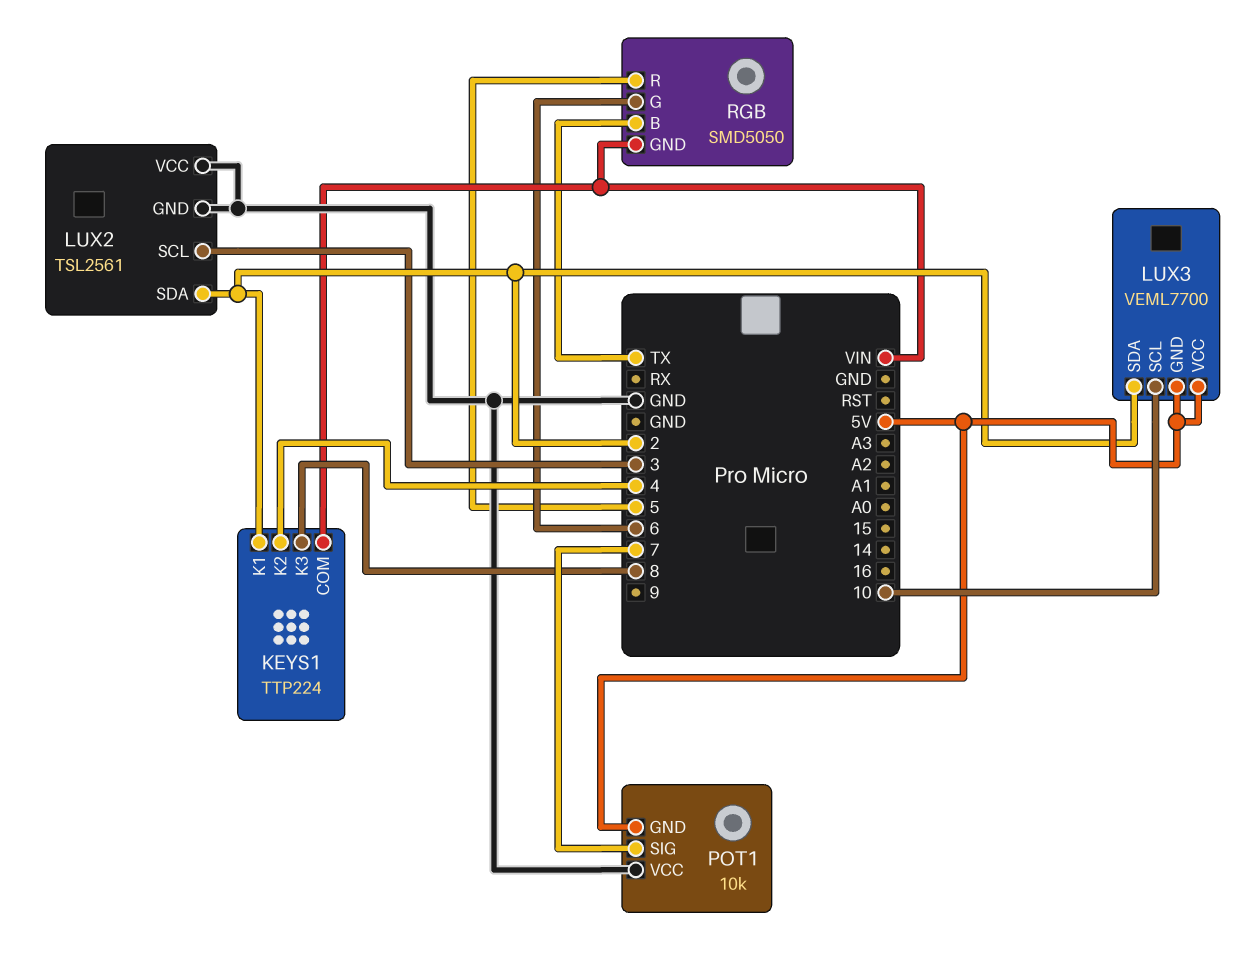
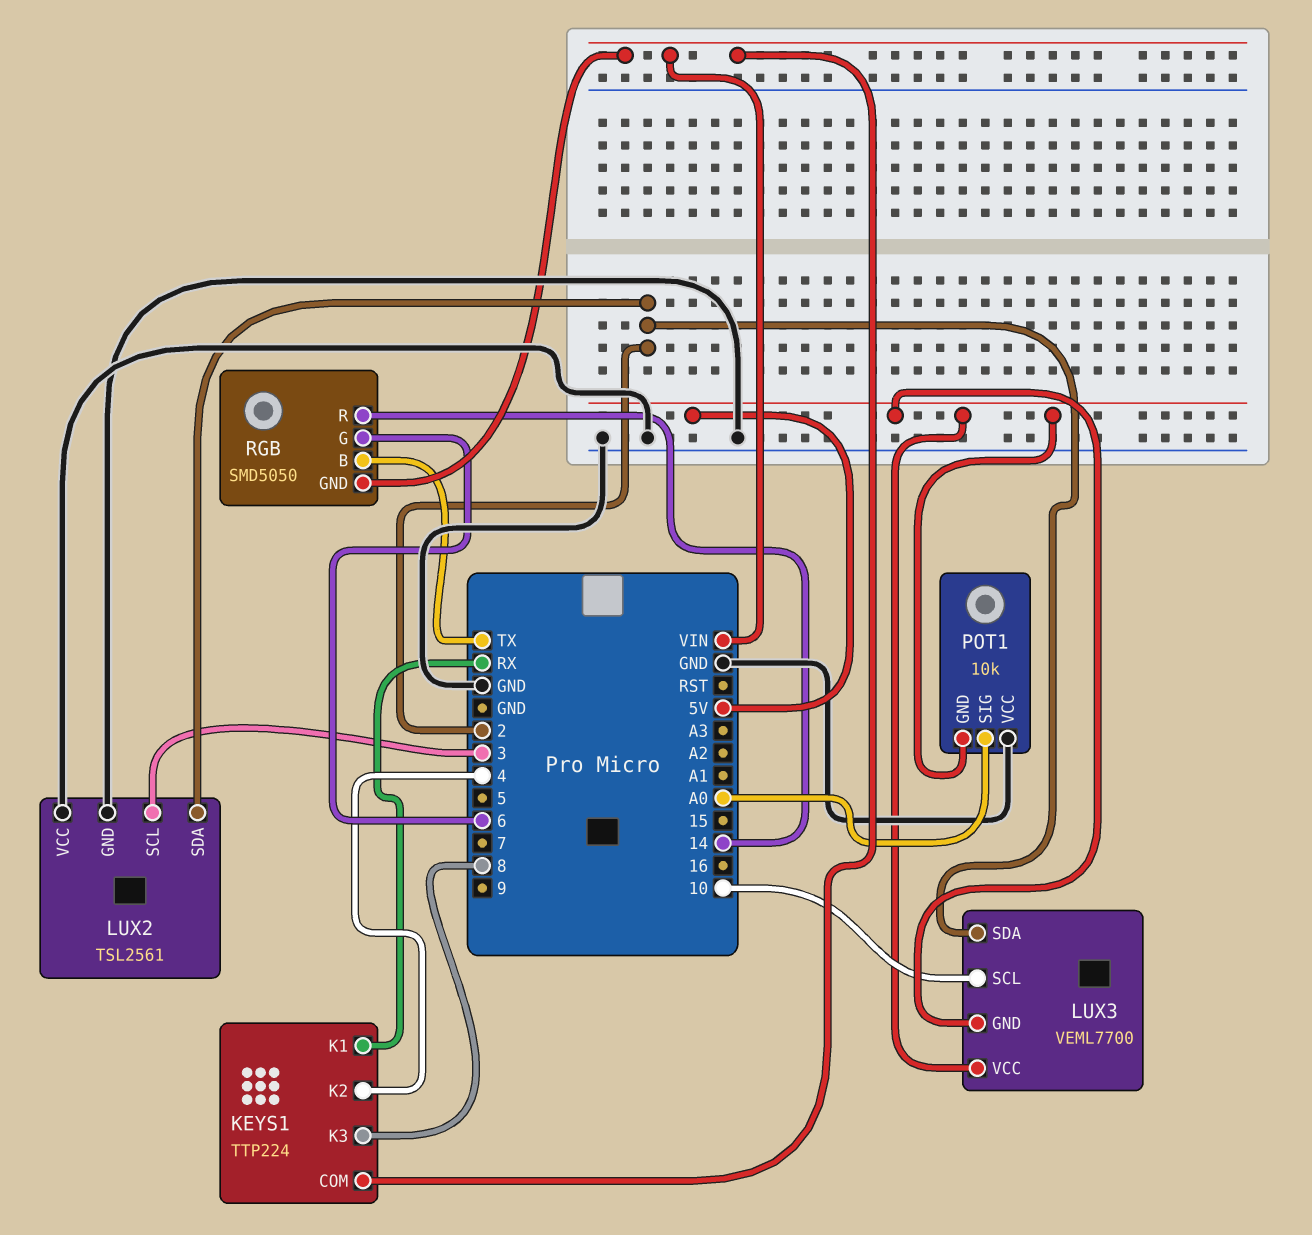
KEYS1 pin K1: 2 -> RX
POT1 pin SIG: 7 -> A0
RGB pin R: 5 -> 14

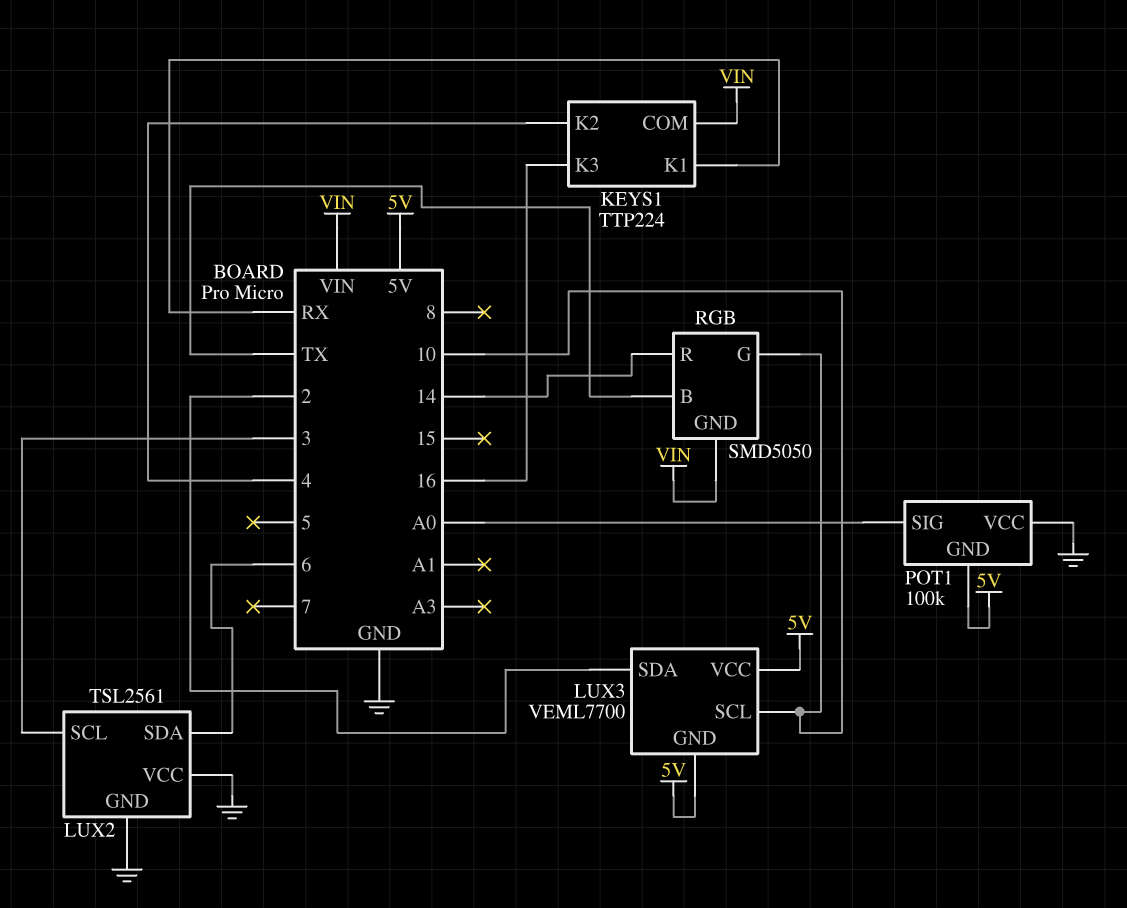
KEYS1 pin K3: 8 -> 16
LUX2 pin SDA: 2 -> 6
POT1: 10k -> 100k
RGB pin G: 6 -> 10

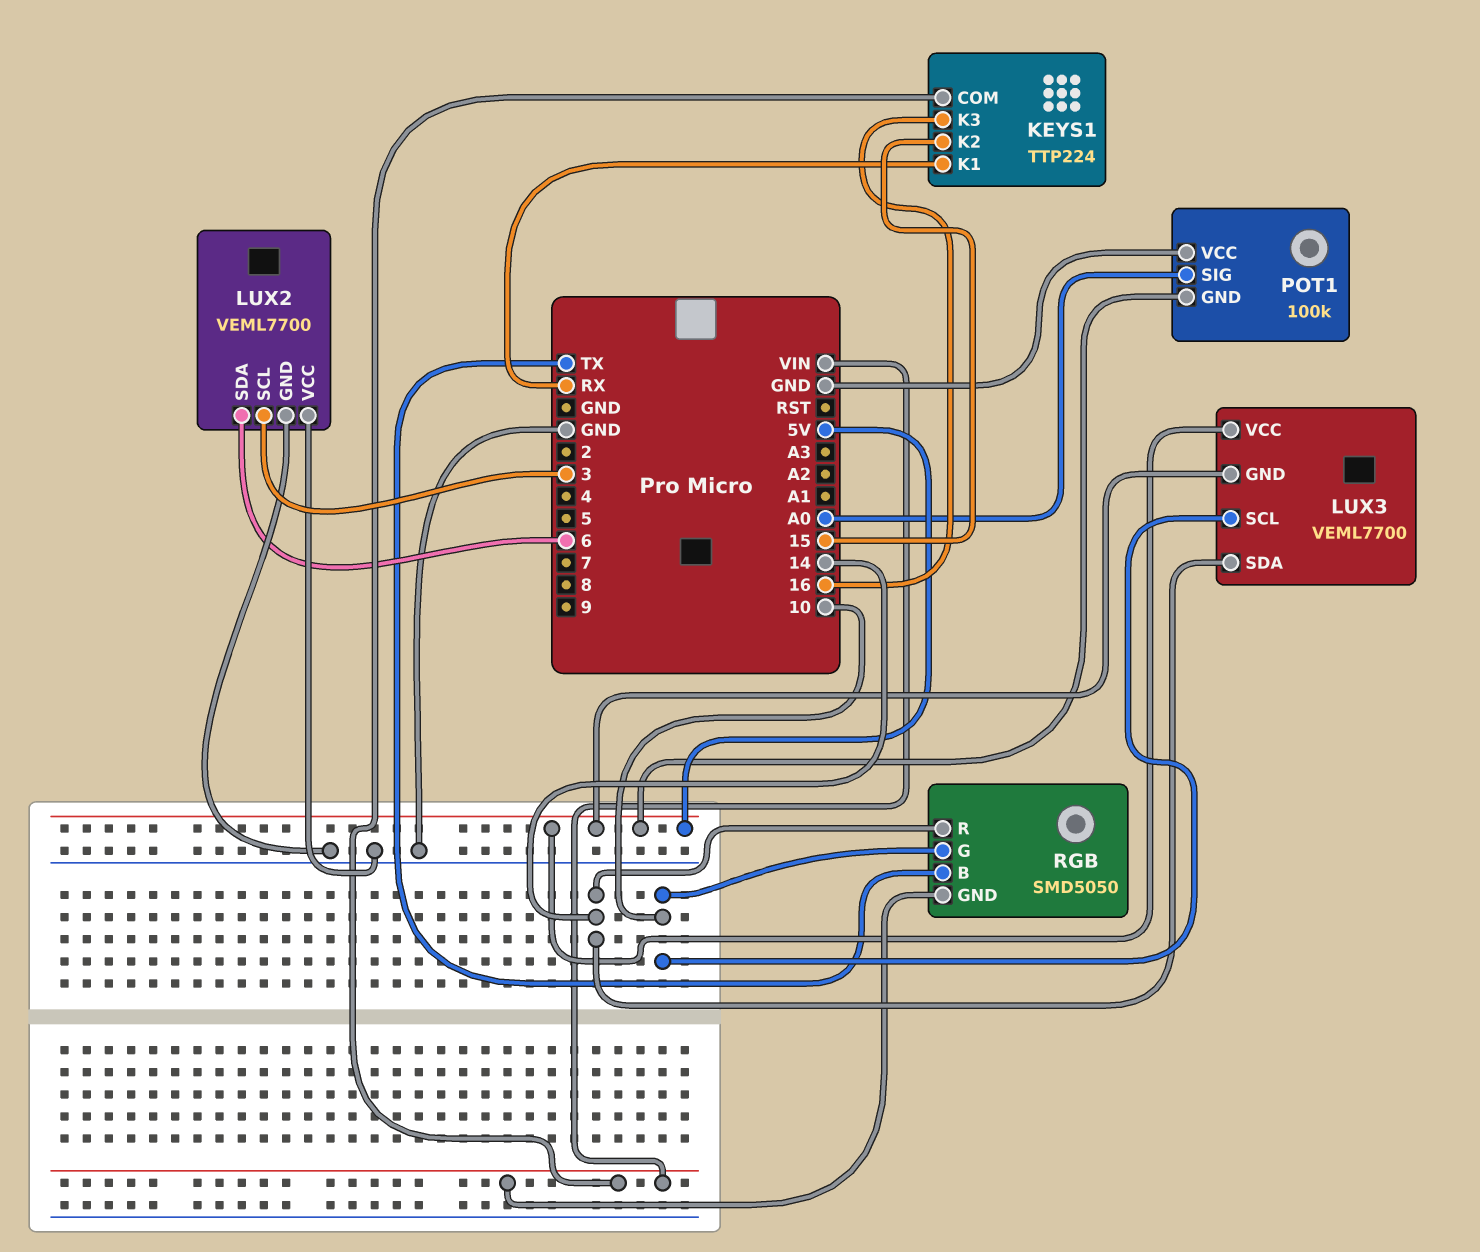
KEYS1 pin K2: 4 -> 15
LUX2: TSL2561 -> VEML7700
LUX3 pin SDA: 2 -> 14

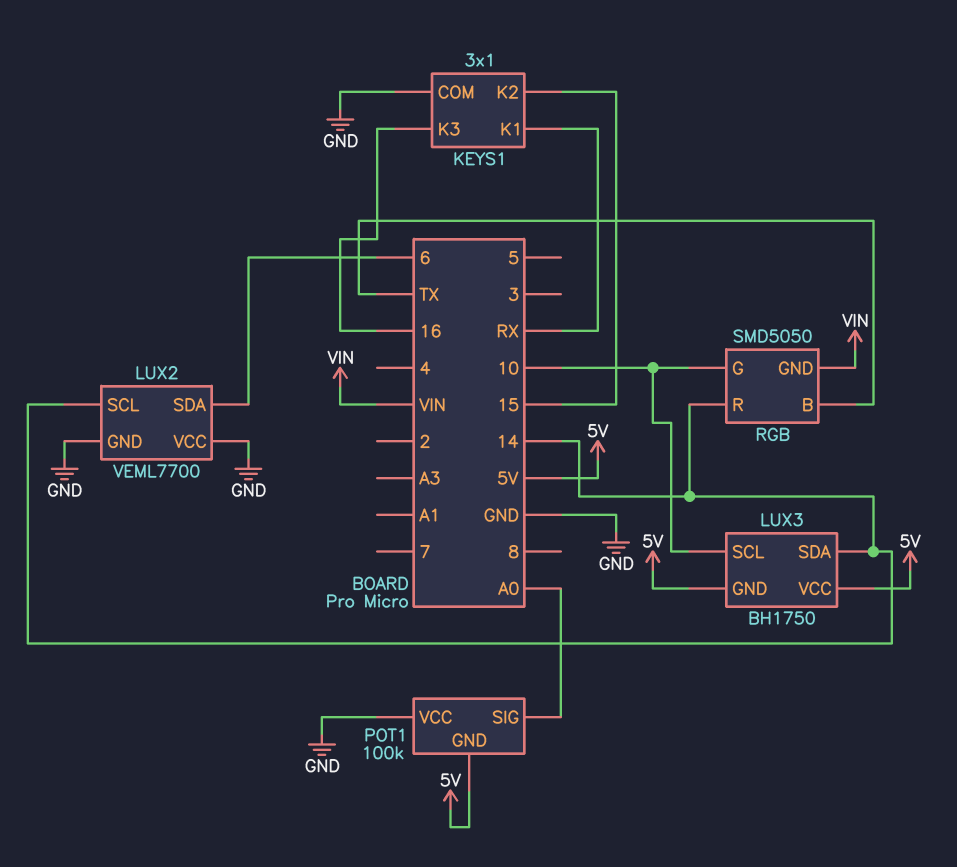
KEYS1: TTP224 -> 3x1
KEYS1 pin COM: VIN -> GND
LUX2 pin SCL: 3 -> 14
LUX3: VEML7700 -> BH1750

